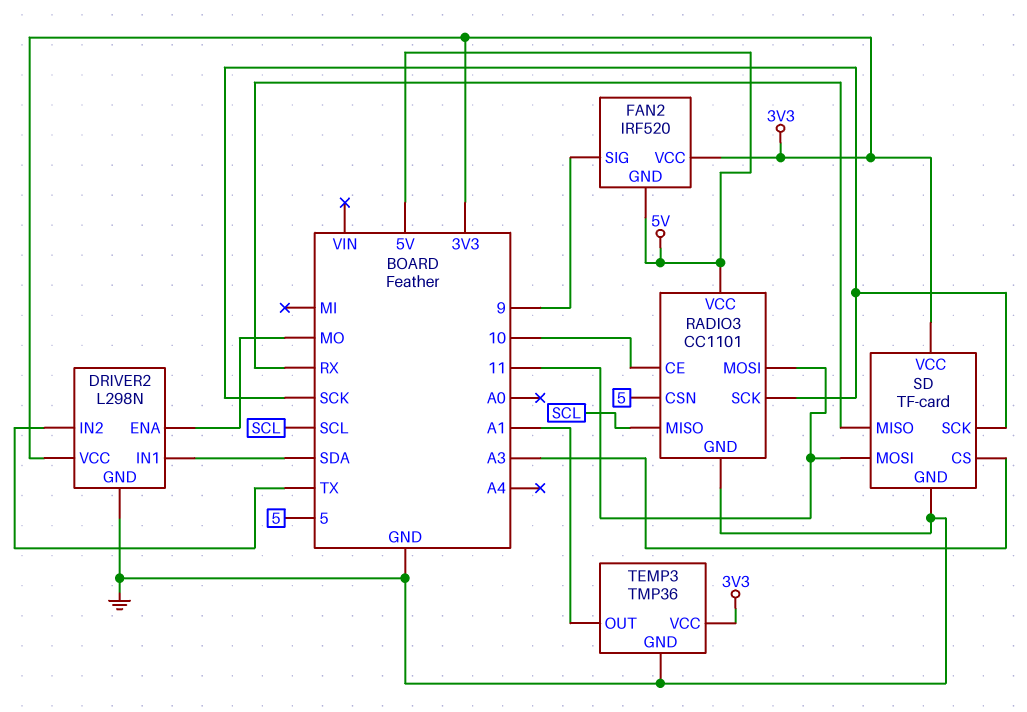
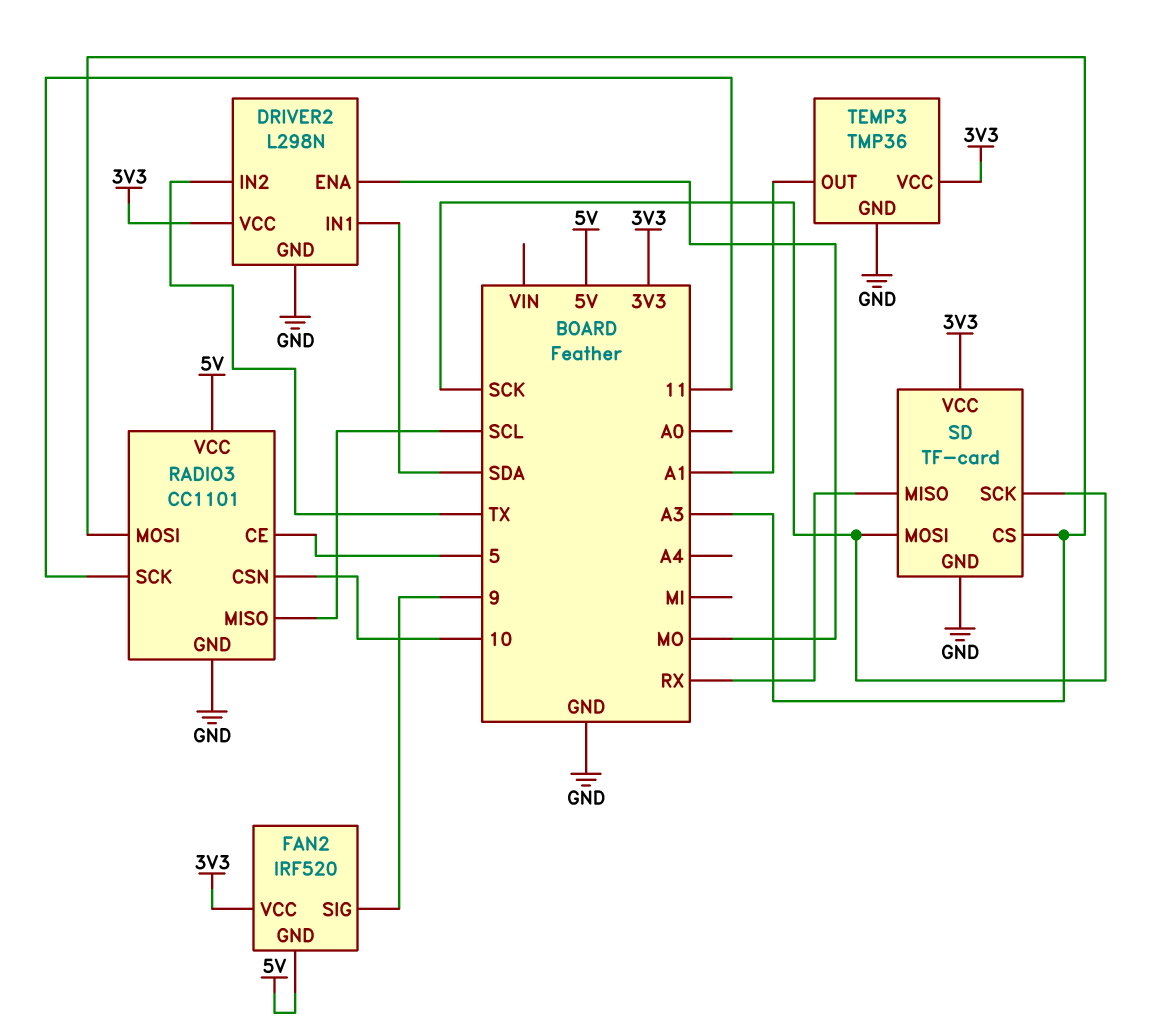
RADIO3 pin CE: 10 -> 5
RADIO3 pin CSN: 5 -> 10
RADIO3 pin MOSI: 11 -> A3
RADIO3 pin SCK: SCK -> 11
SD pin MOSI: 11 -> SCK

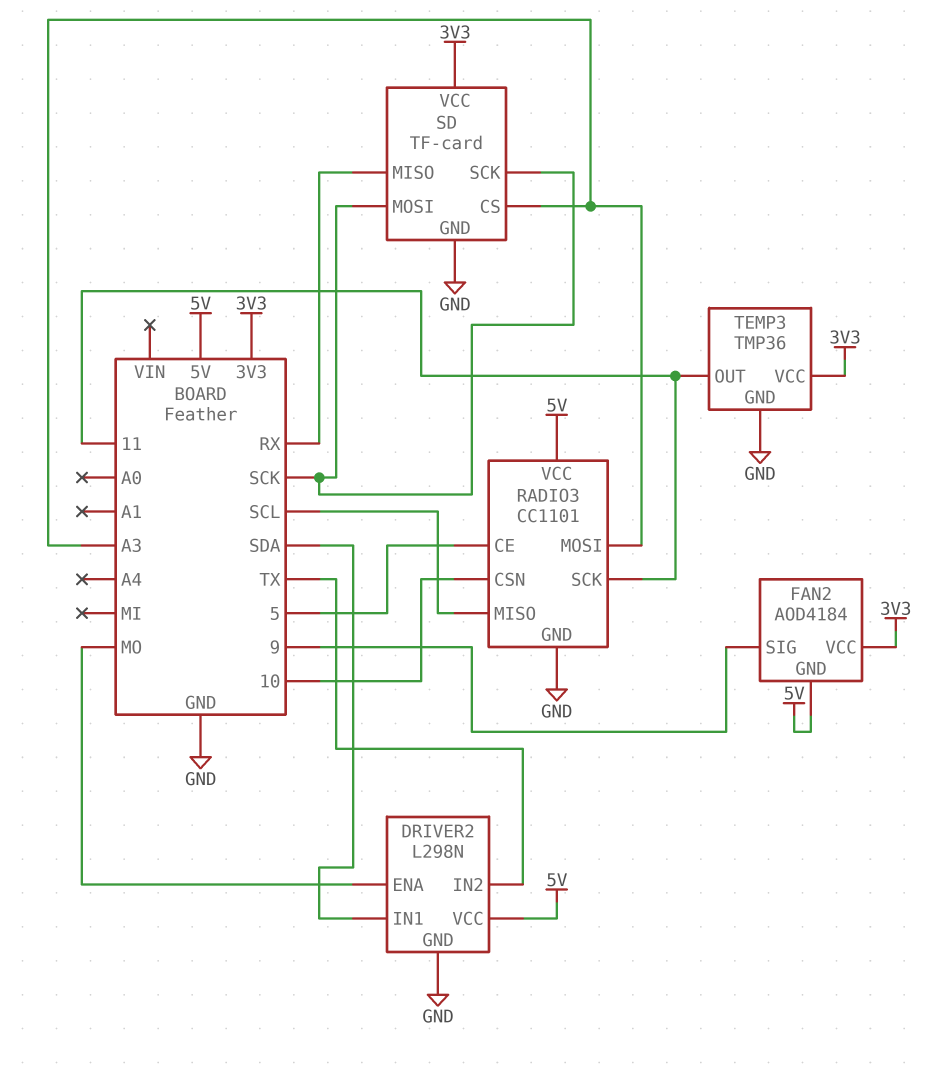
DRIVER2 pin VCC: 3V3 -> 5V
FAN2: IRF520 -> AOD4184
TEMP3 pin OUT: A1 -> 11

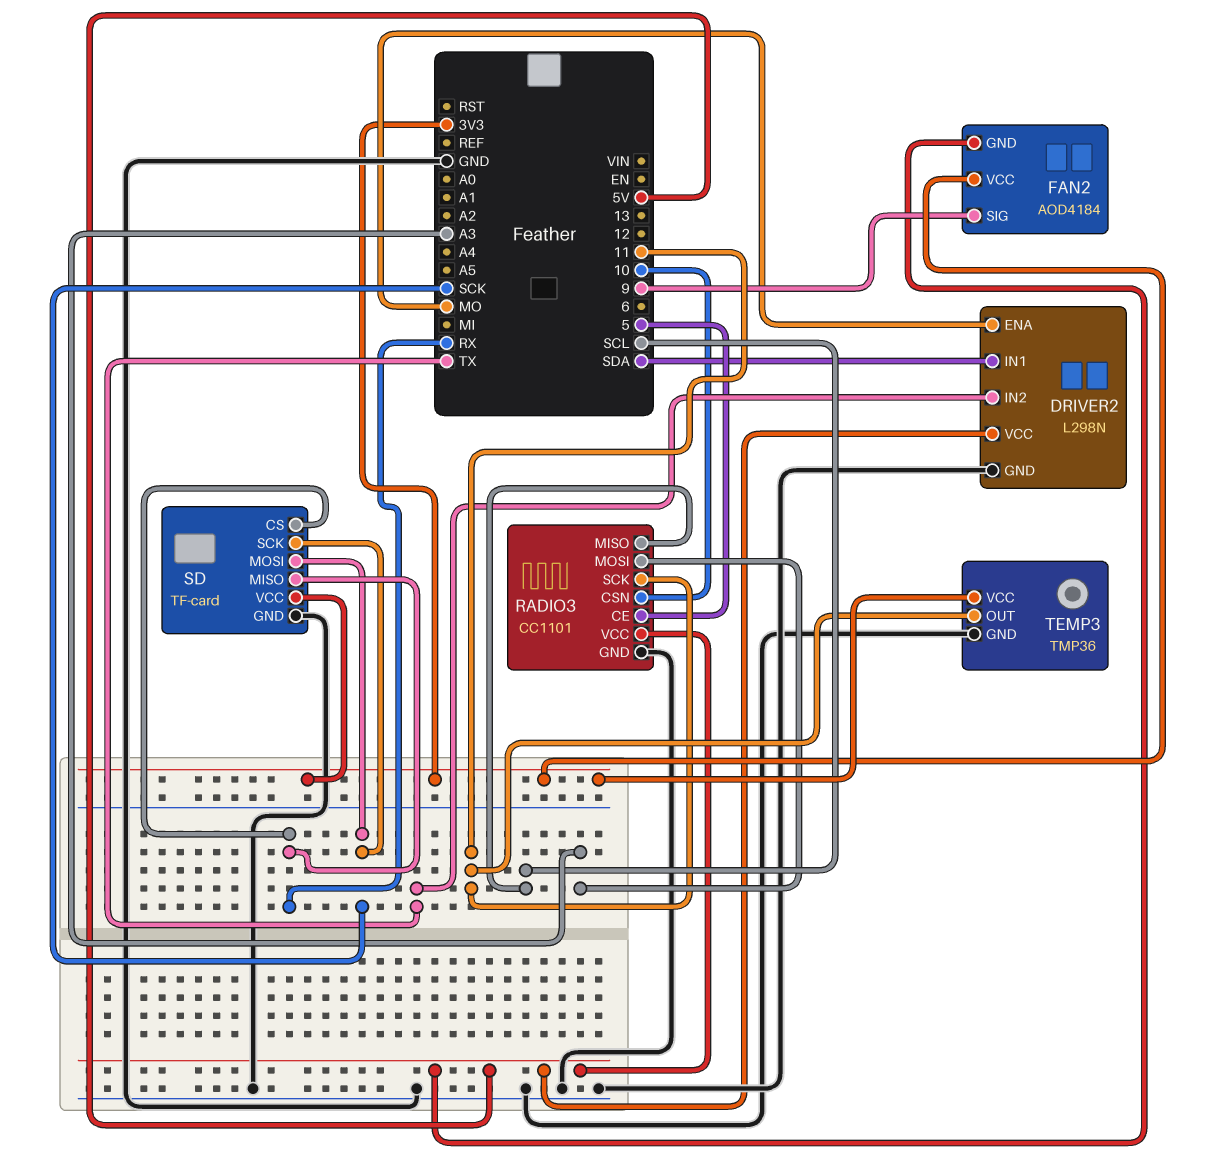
SD pin CS: A3 -> RX

